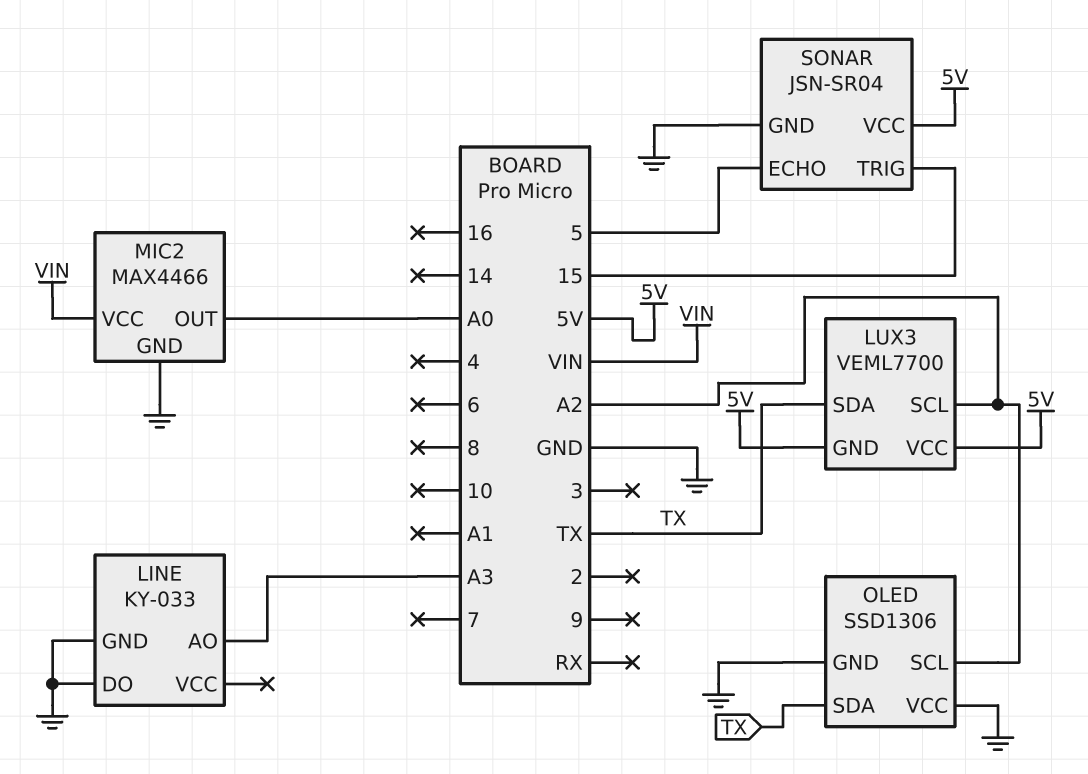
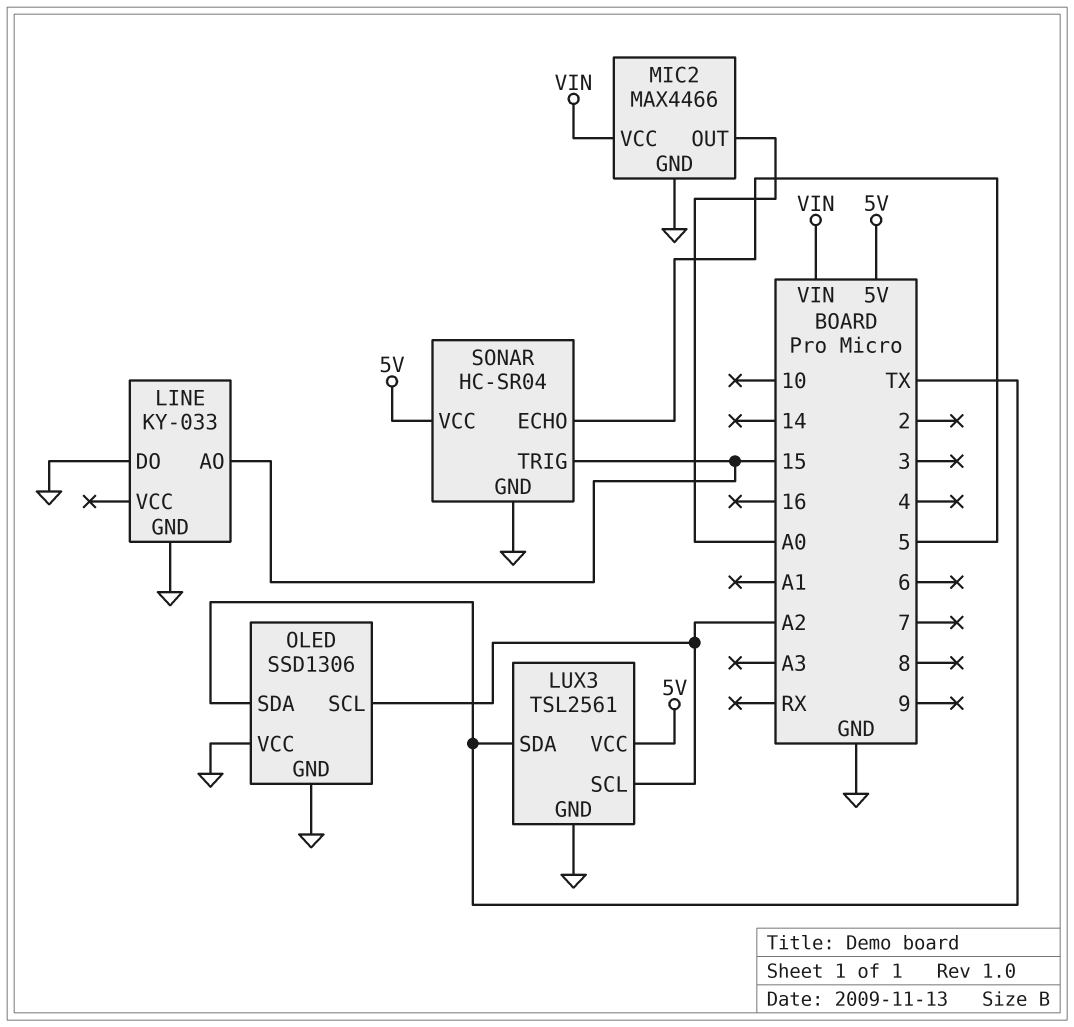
LINE pin AO: A3 -> 15
LUX3: VEML7700 -> TSL2561
LUX3 pin GND: 5V -> GND
SONAR: JSN-SR04 -> HC-SR04

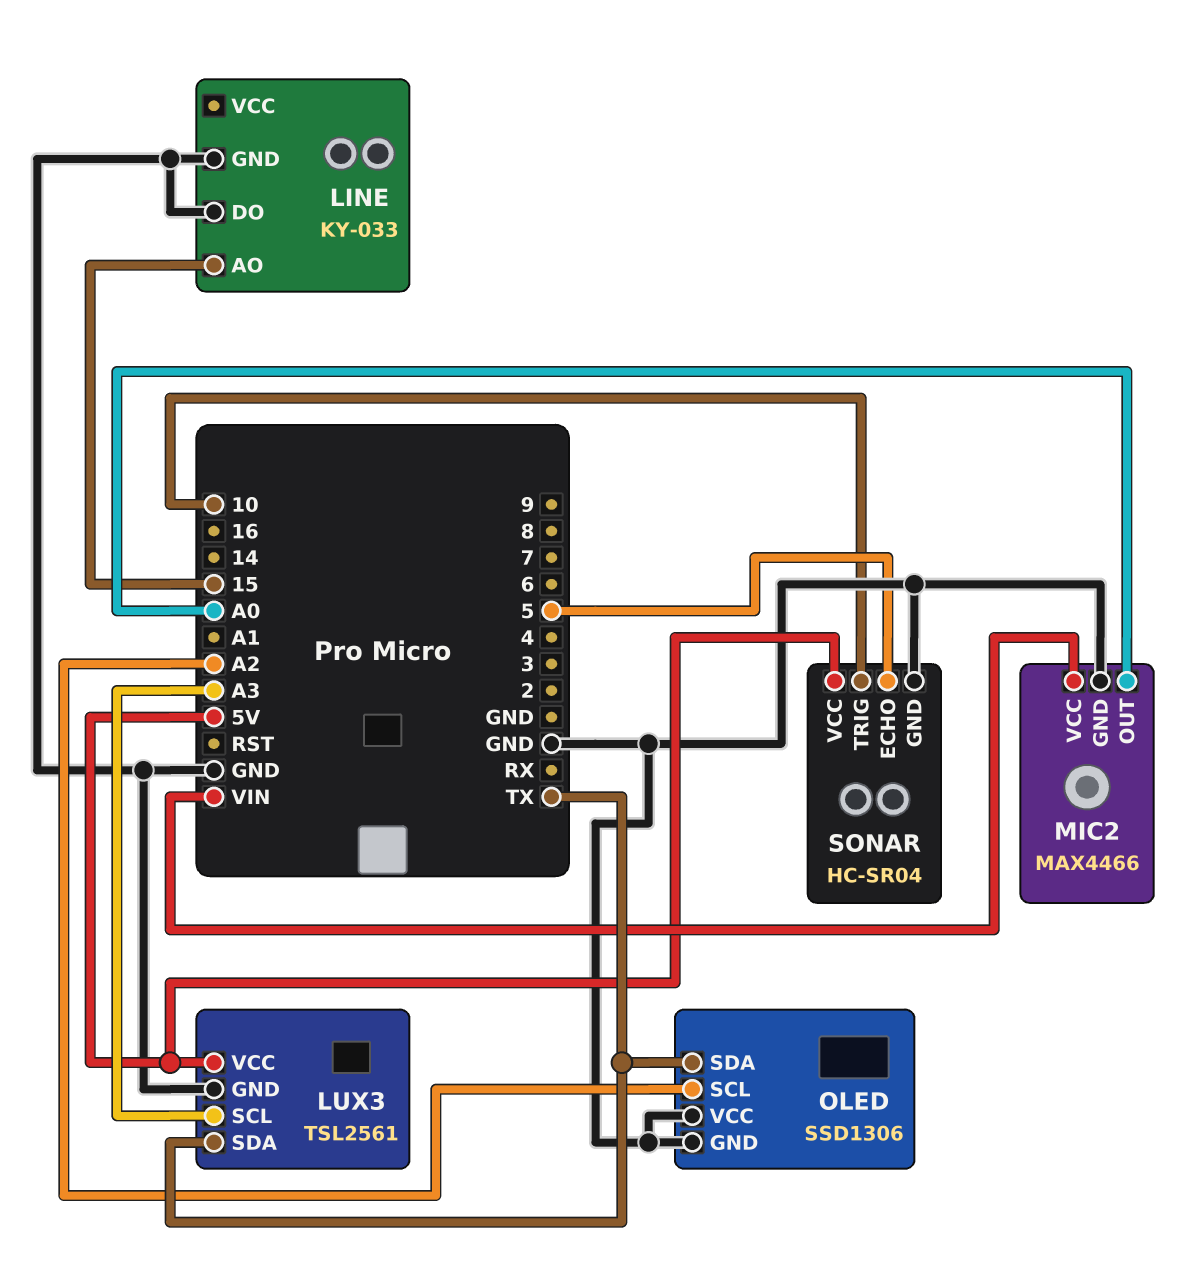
LUX3 pin SCL: A2 -> A3
SONAR pin TRIG: 15 -> 10

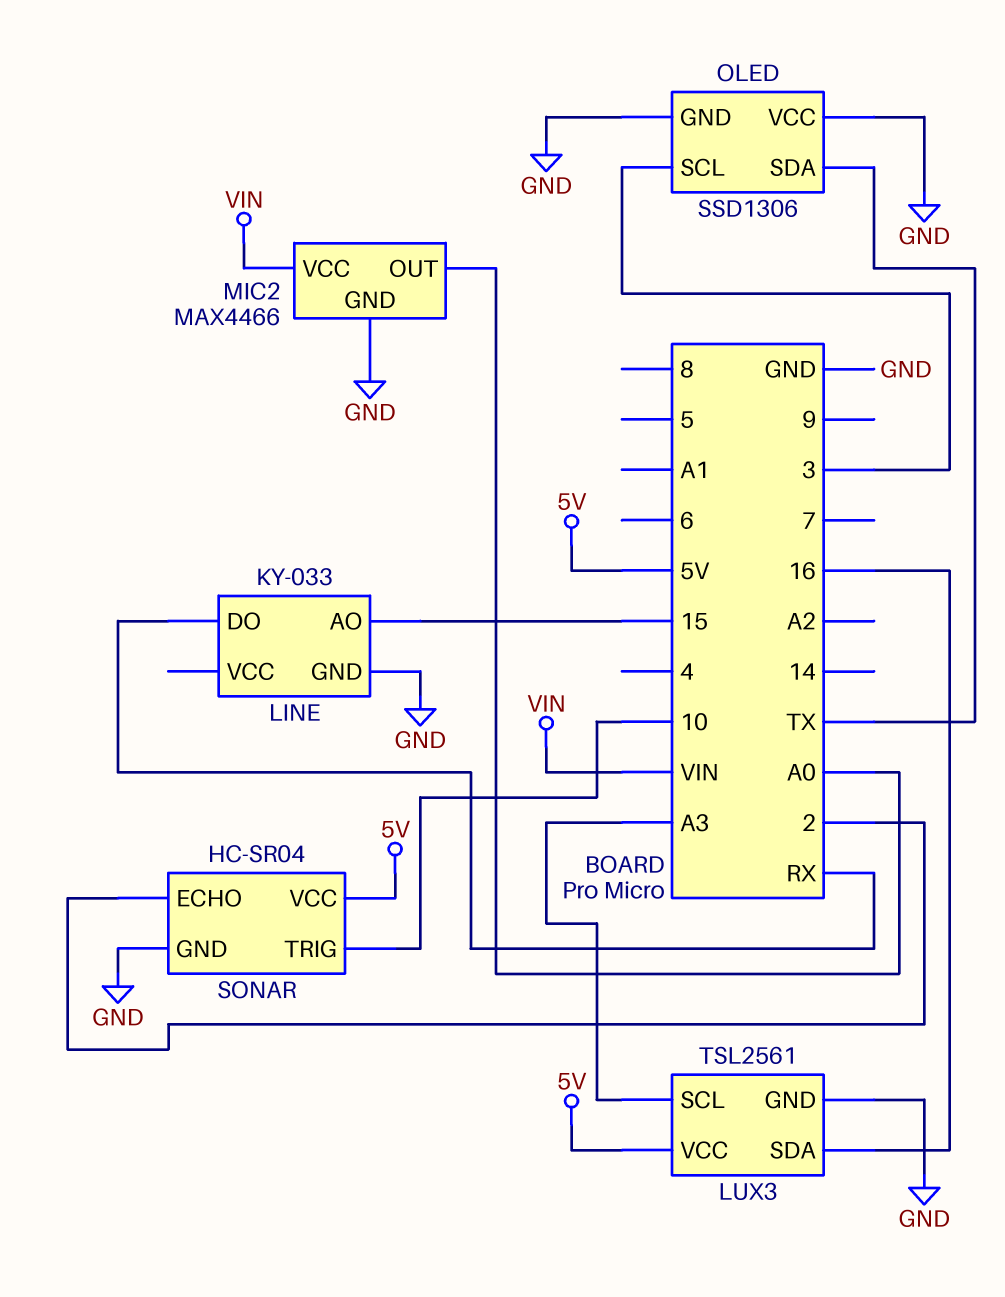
LINE pin DO: GND -> RX
LUX3 pin SDA: TX -> 16
OLED pin SCL: A2 -> 3
SONAR pin ECHO: 5 -> 2

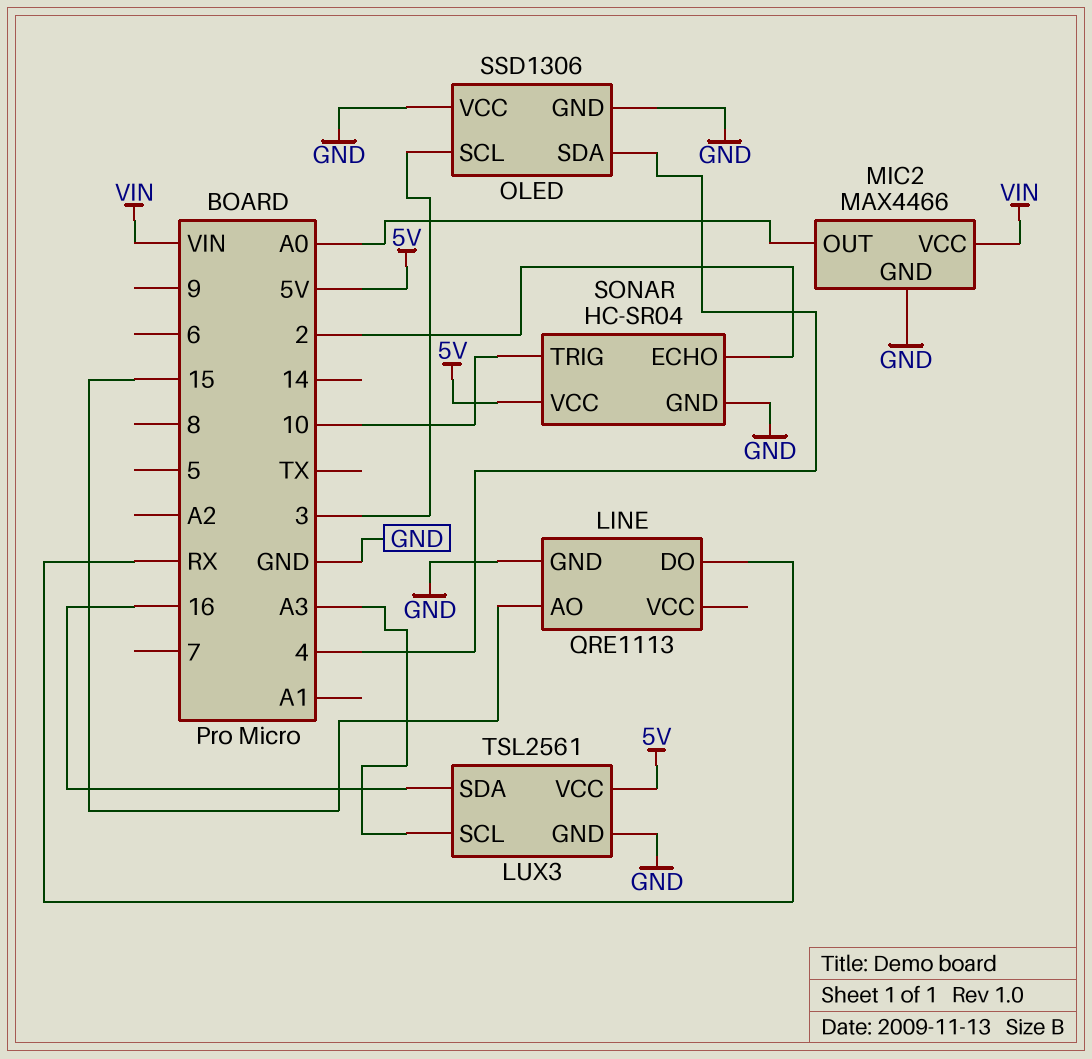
LINE: KY-033 -> QRE1113
OLED pin SDA: TX -> 4

